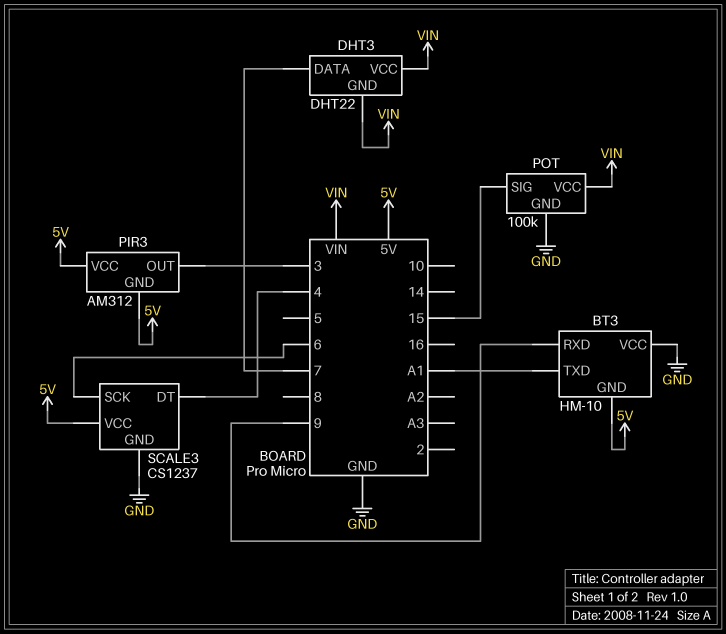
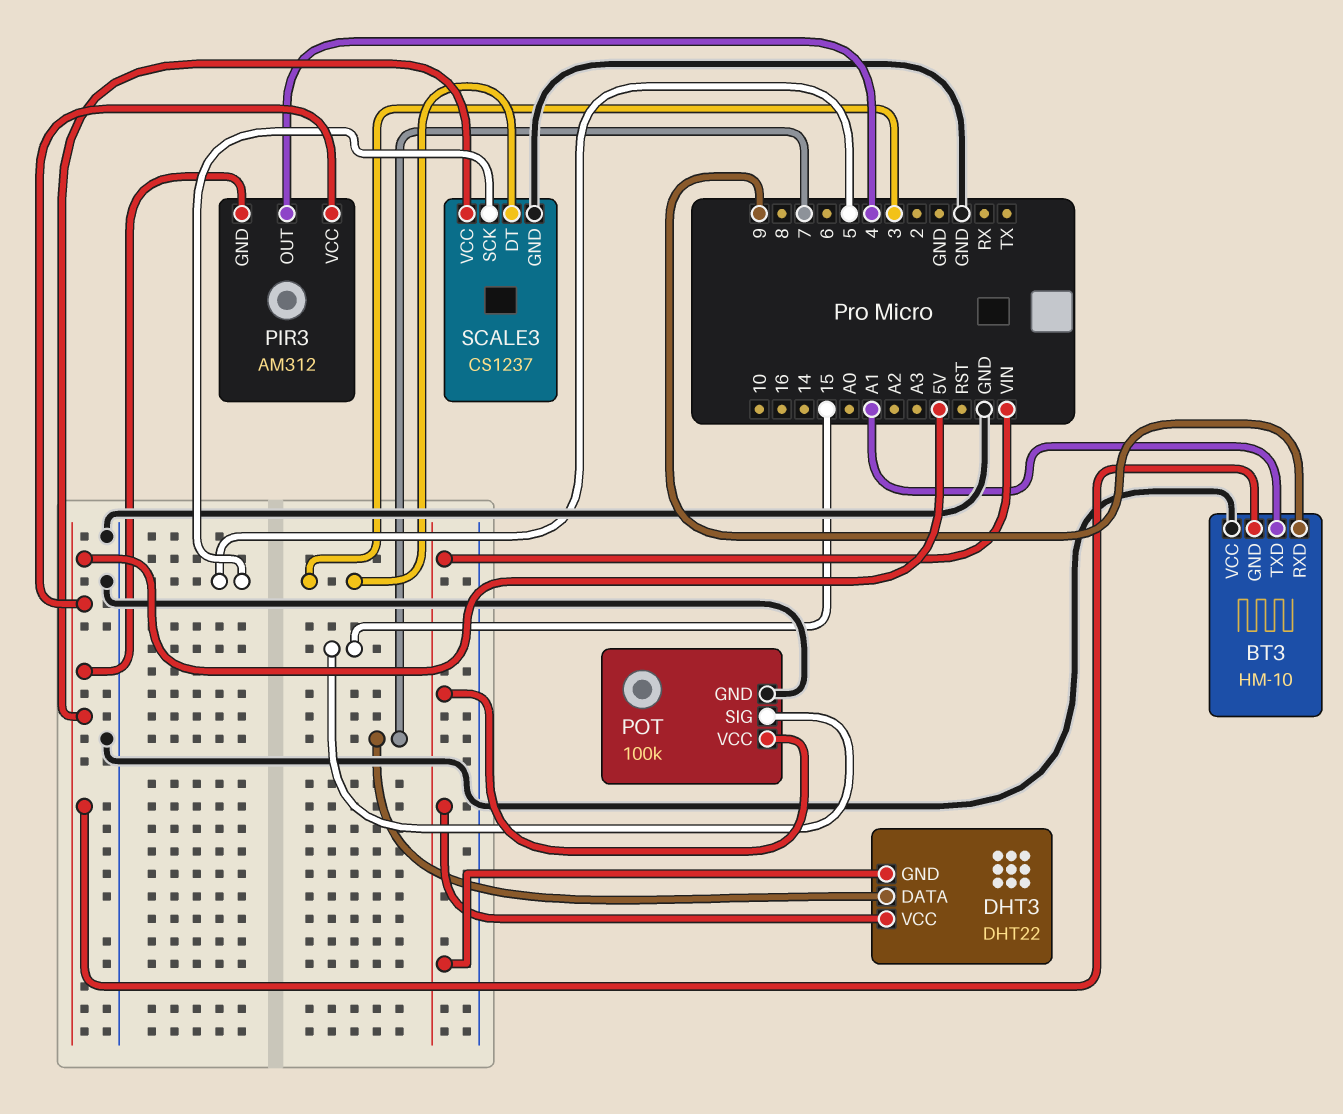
PIR3 pin OUT: 3 -> 4
SCALE3 pin DT: 4 -> 3
SCALE3 pin SCK: 6 -> 5

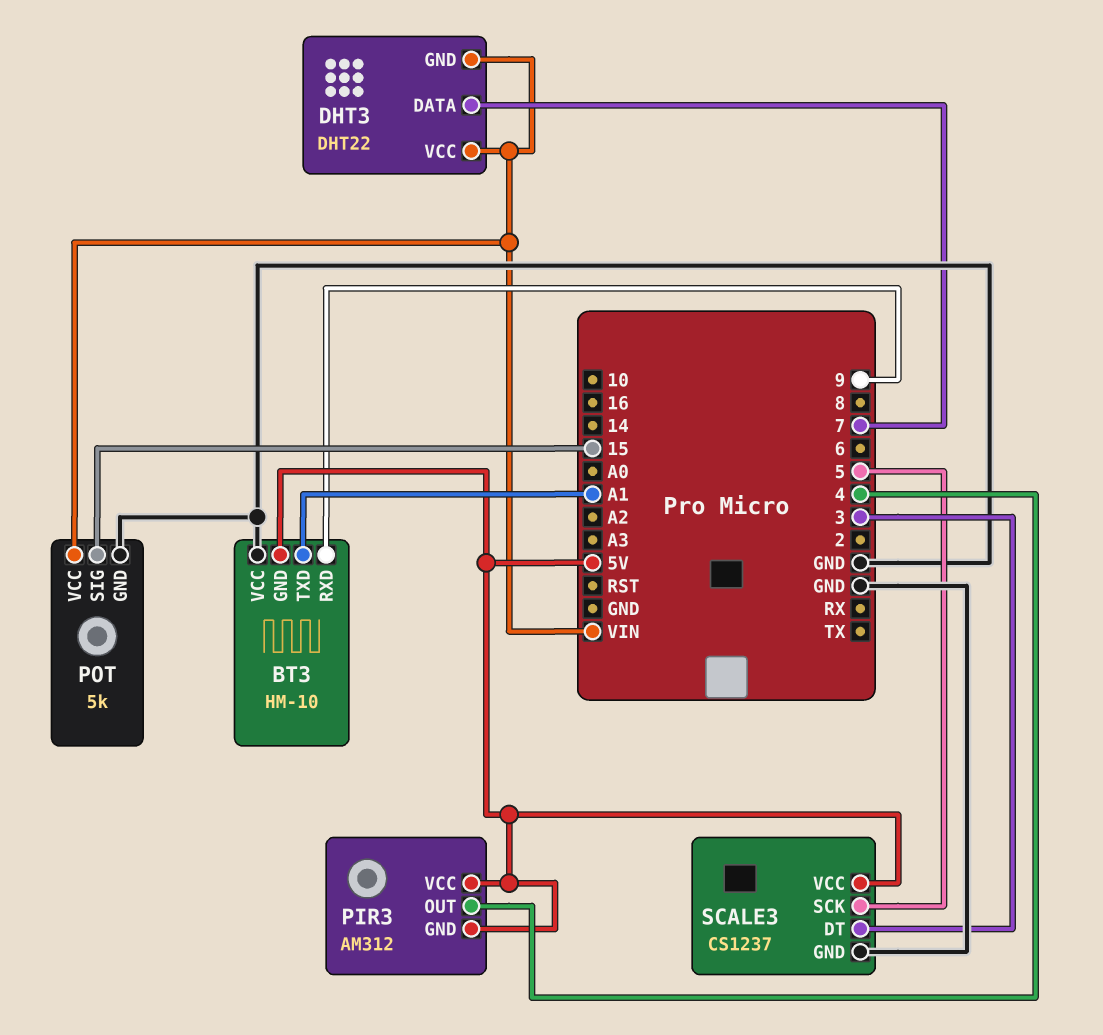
POT: 100k -> 5k

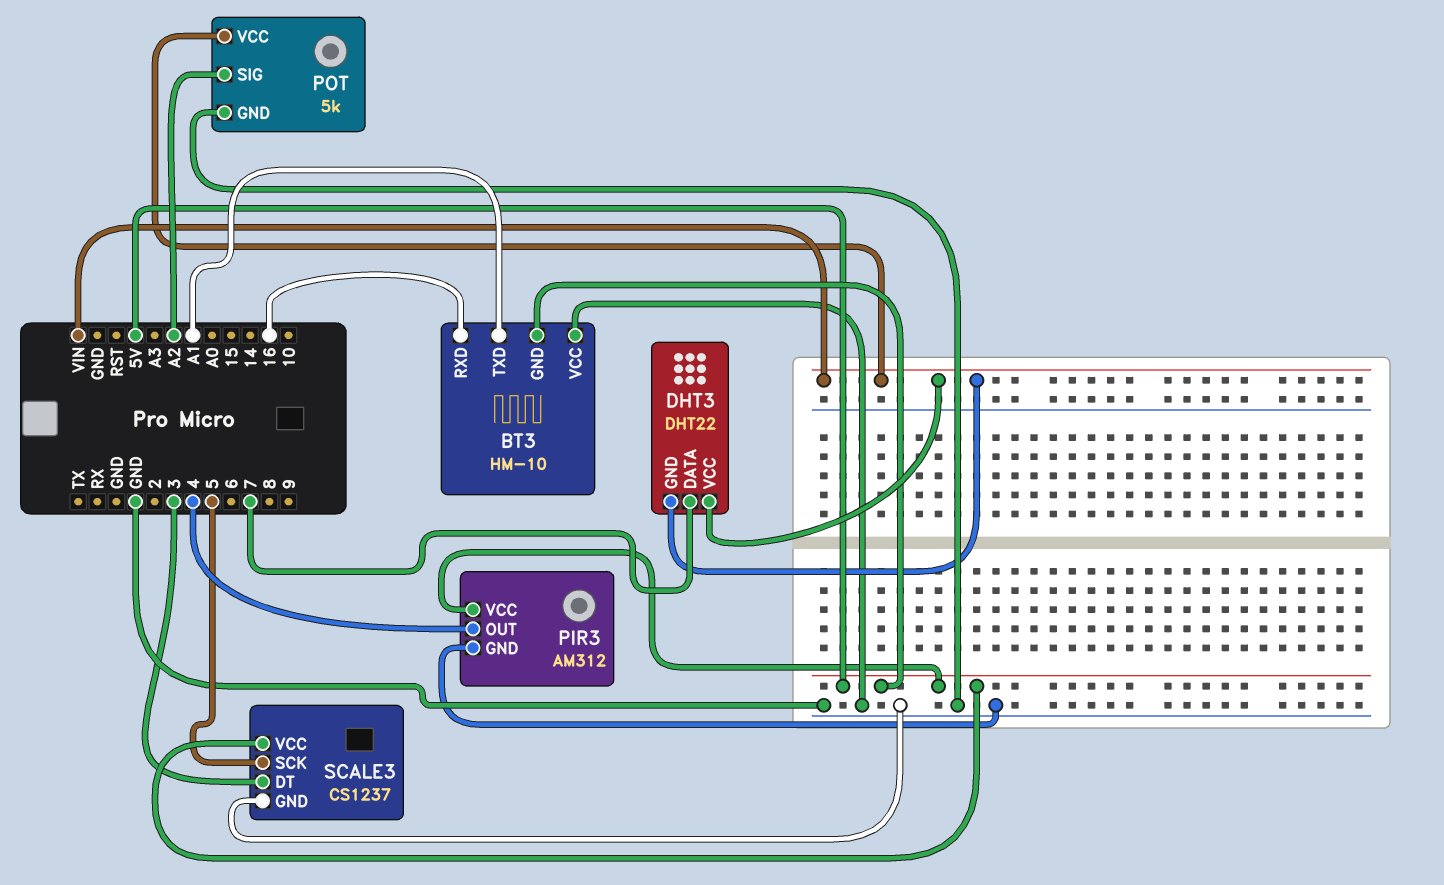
BT3 pin RXD: 9 -> 16
PIR3 pin GND: 5V -> GND
POT pin SIG: 15 -> A2

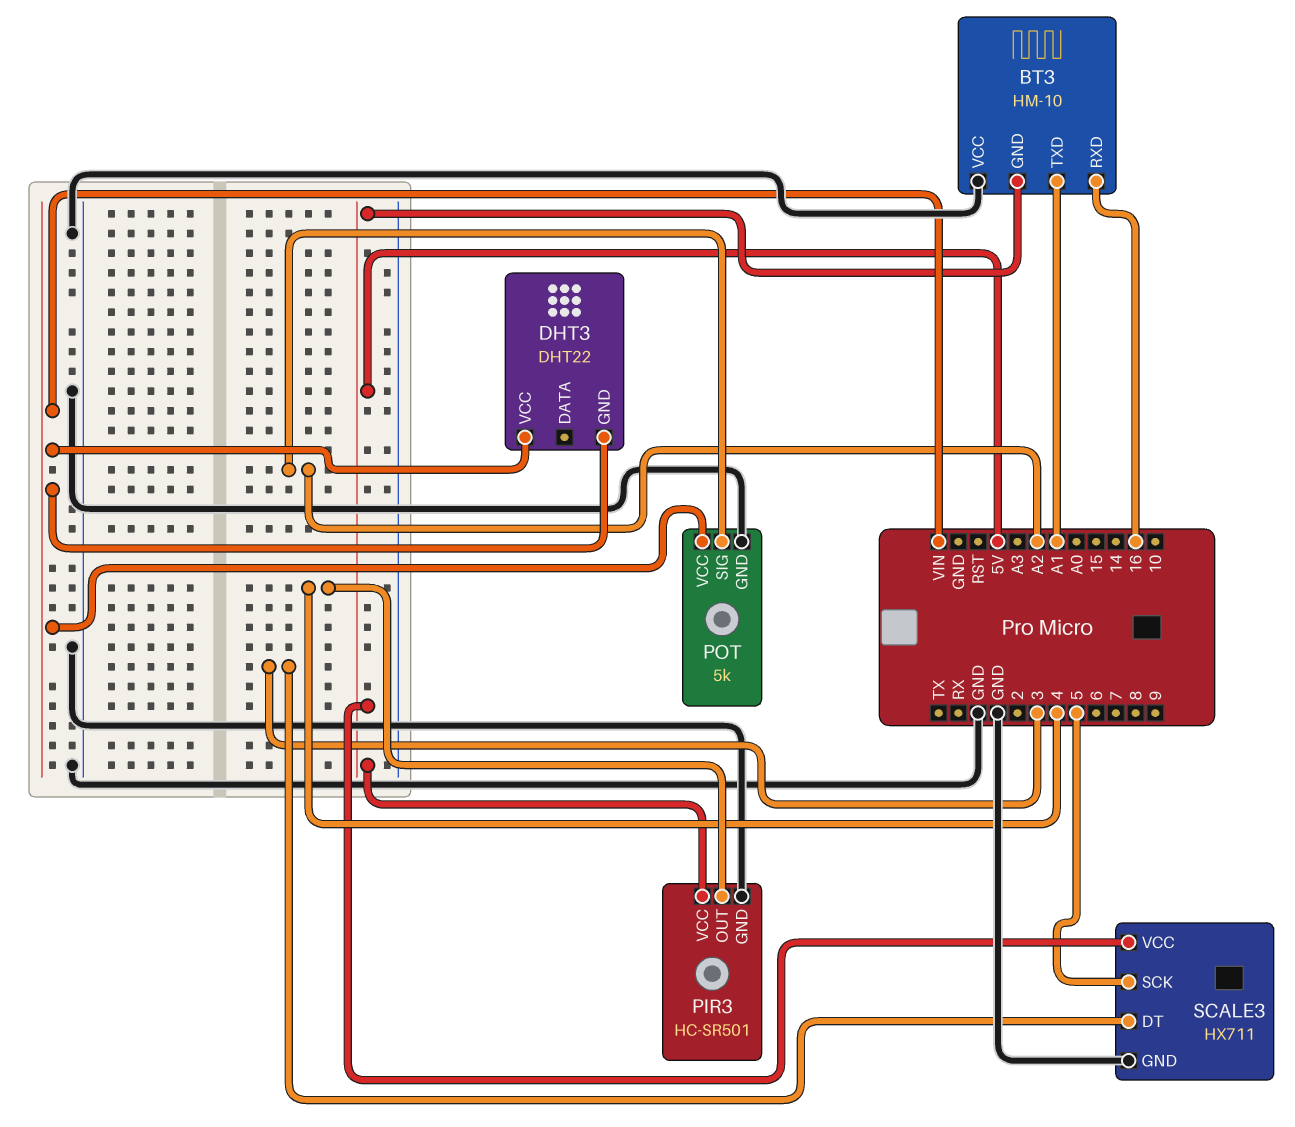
DHT3 pin DATA: 7 -> none
PIR3: AM312 -> HC-SR501
SCALE3: CS1237 -> HX711

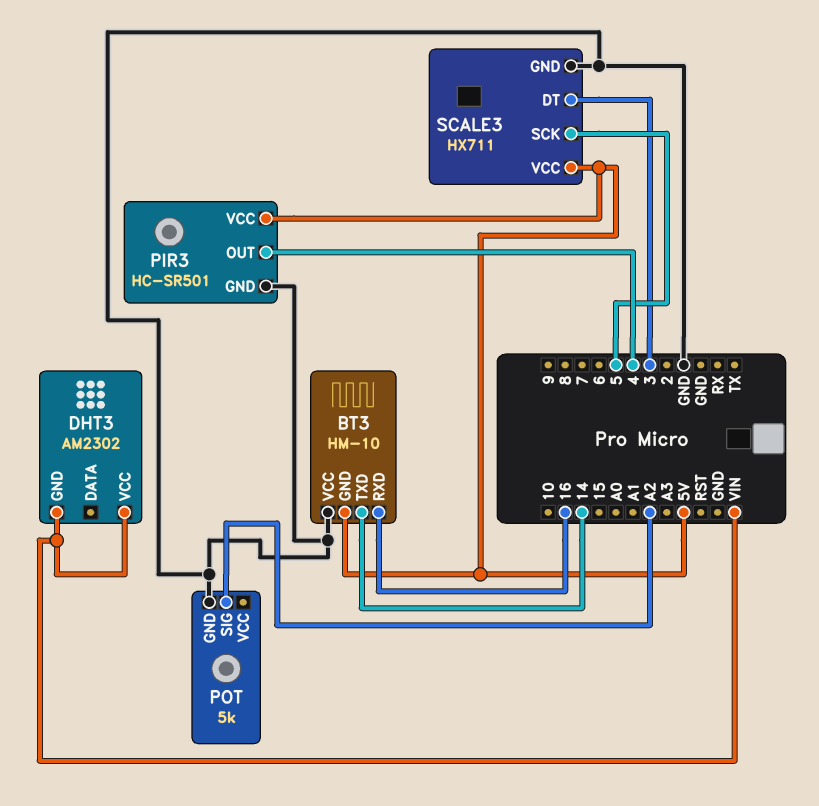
BT3 pin TXD: A1 -> 14
DHT3: DHT22 -> AM2302
POT pin VCC: VIN -> none

